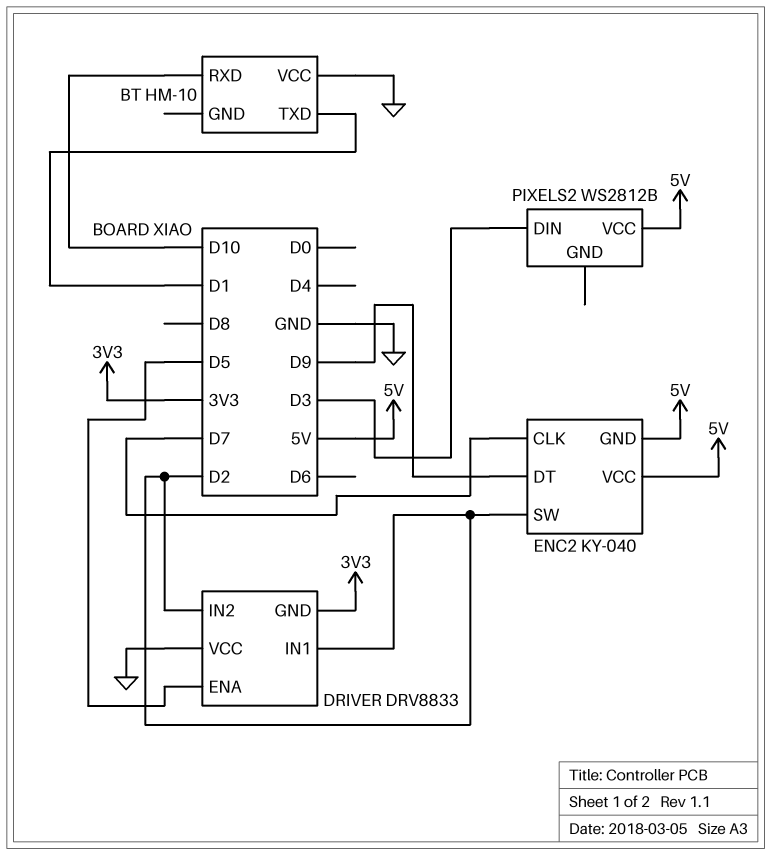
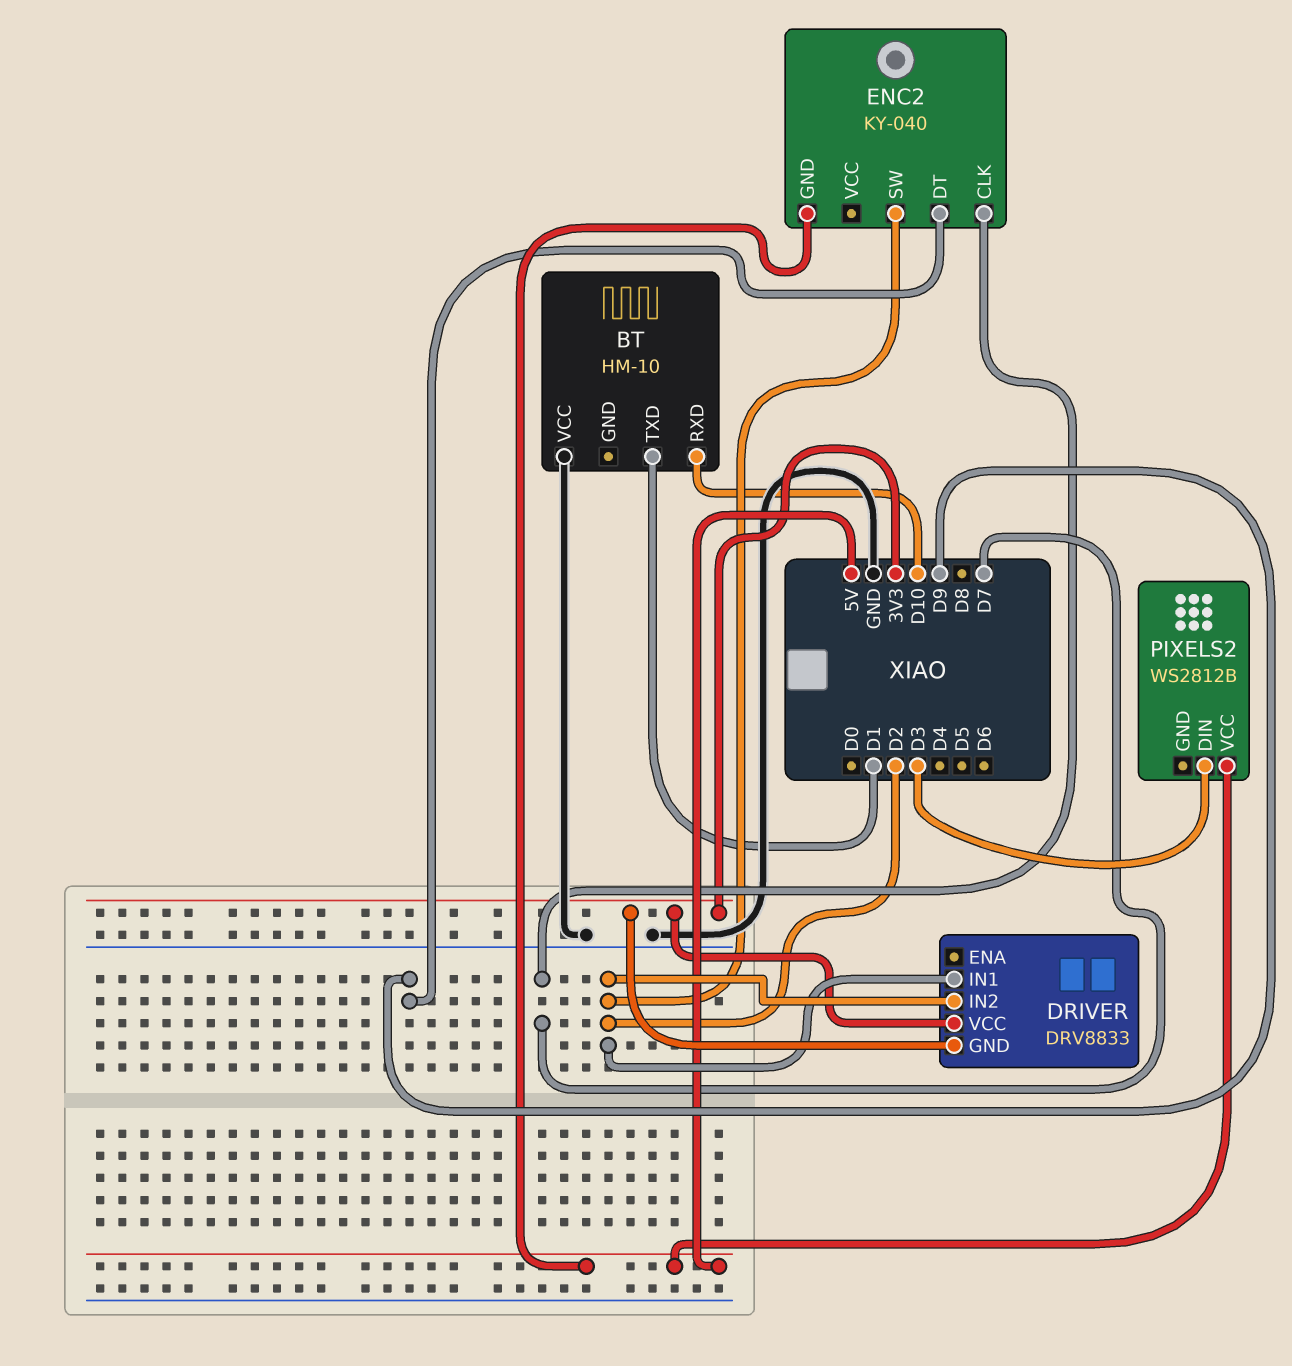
DRIVER pin ENA: D5 -> none
DRIVER pin VCC: GND -> 3V3
ENC2 pin VCC: 5V -> none

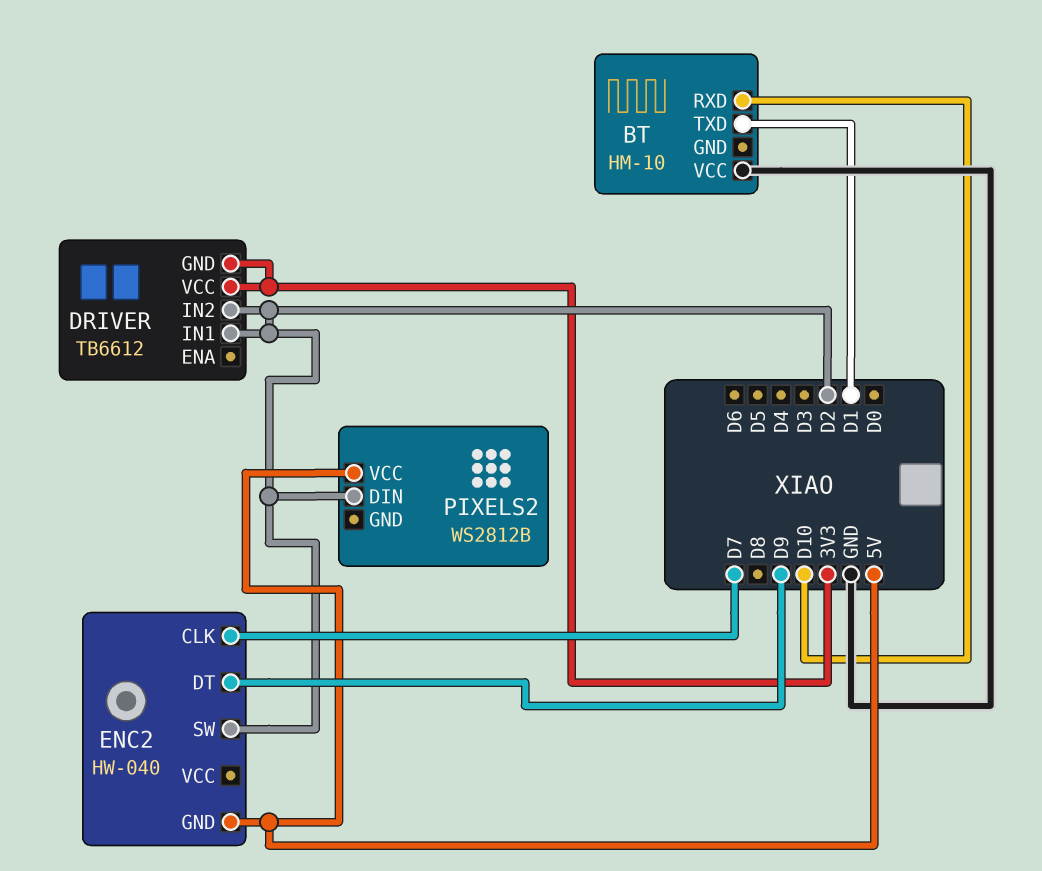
DRIVER: DRV8833 -> TB6612
ENC2: KY-040 -> HW-040
PIXELS2 pin DIN: D3 -> D2

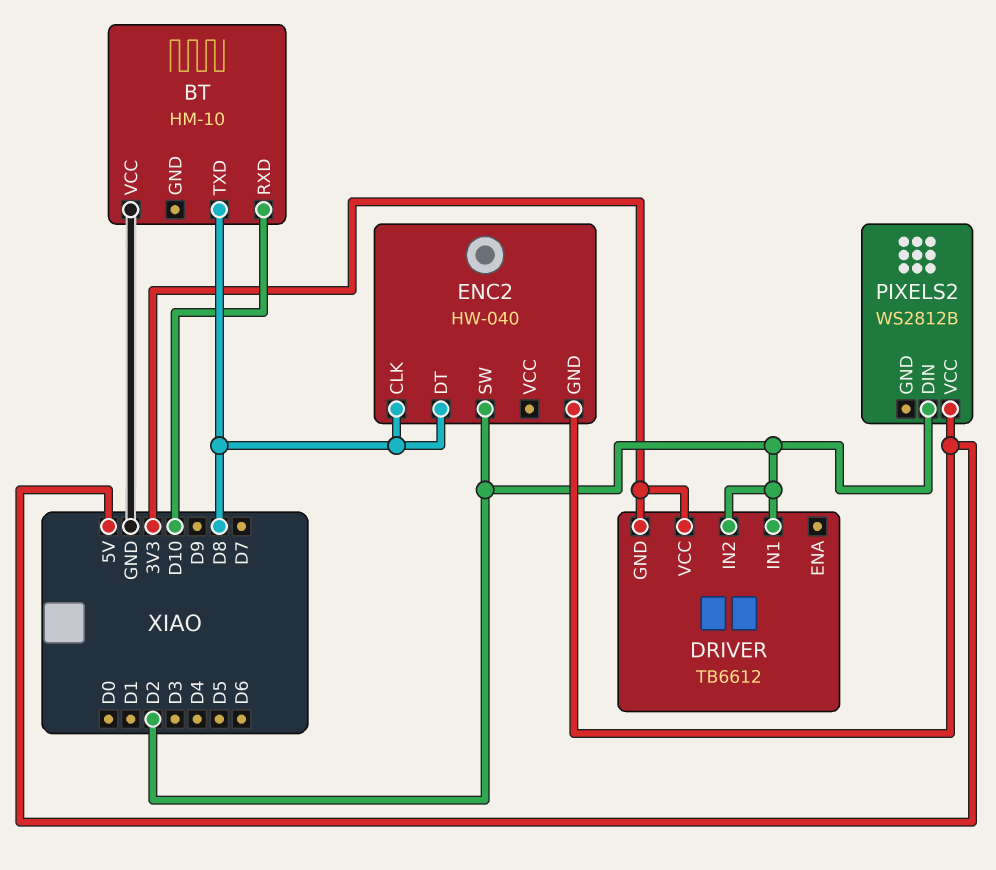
BT pin TXD: D1 -> D8
ENC2 pin CLK: D7 -> D8
ENC2 pin DT: D9 -> D8

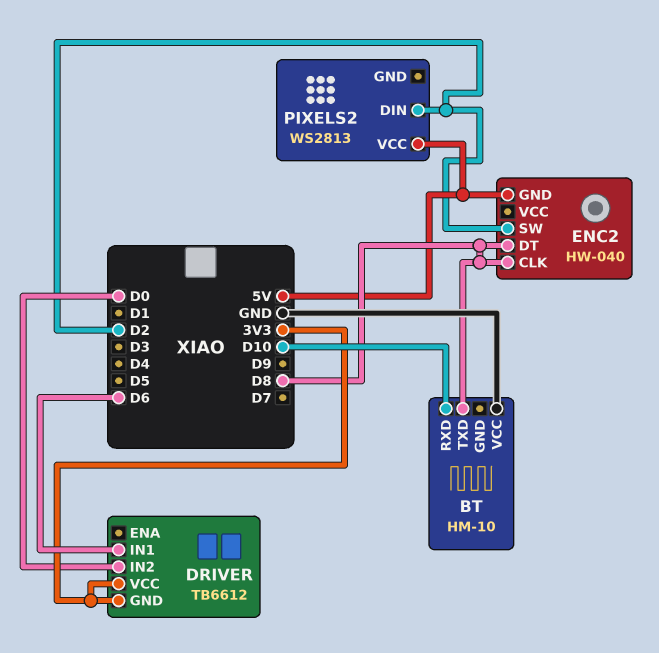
DRIVER pin IN1: D2 -> D6
DRIVER pin IN2: D2 -> D0
PIXELS2: WS2812B -> WS2813

